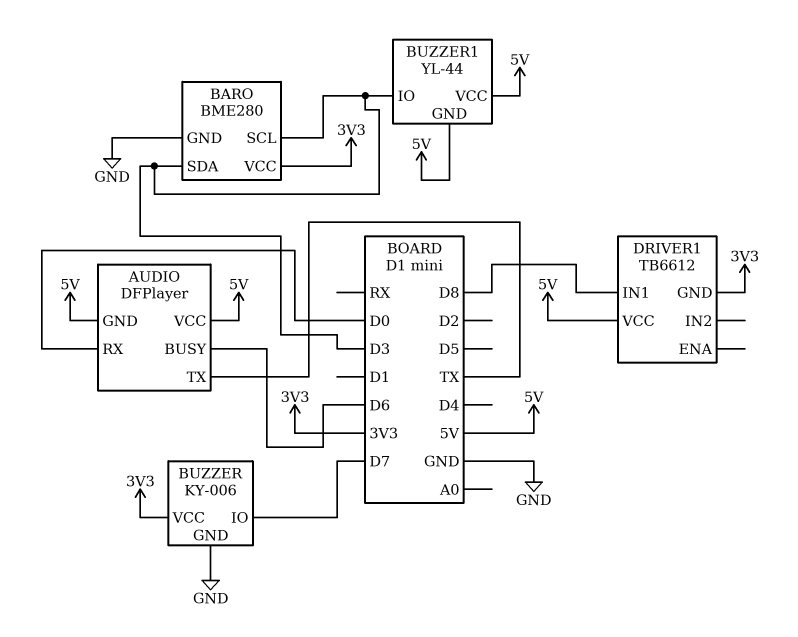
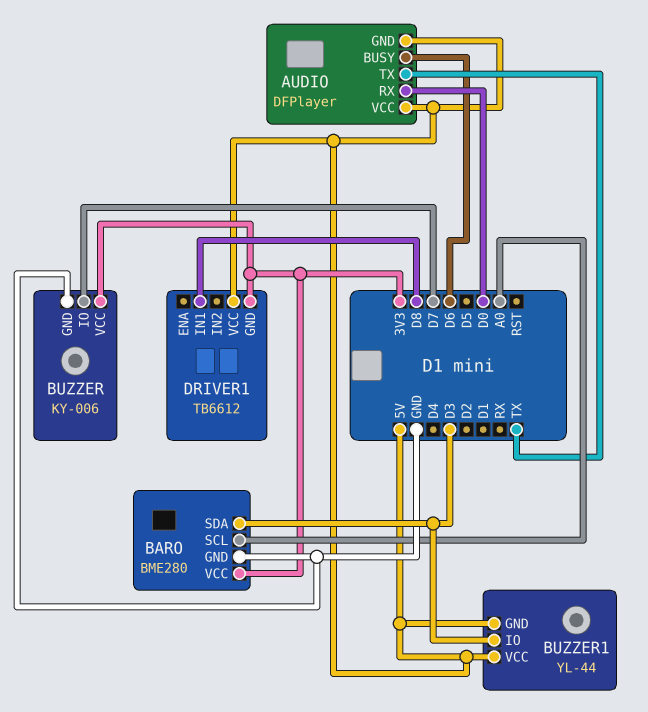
BARO pin SCL: D3 -> A0

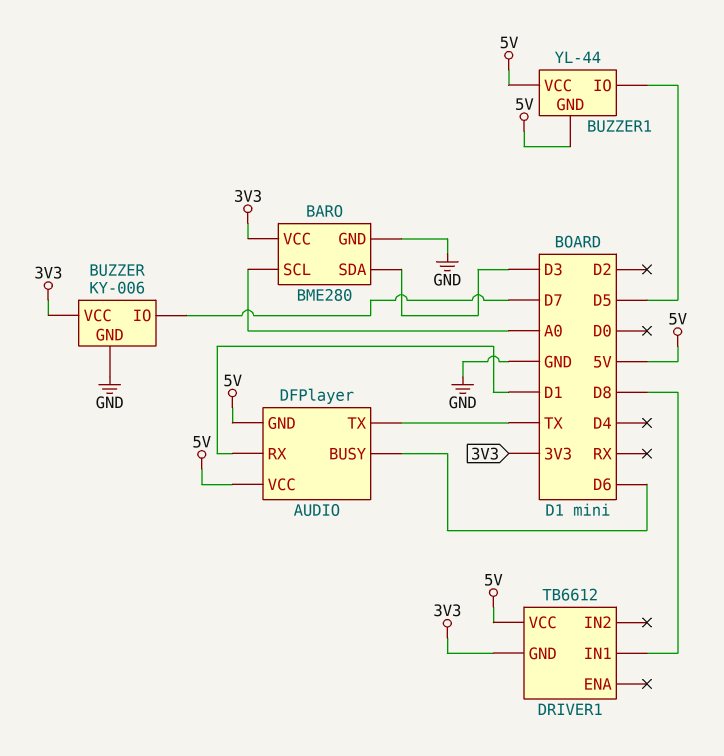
AUDIO pin RX: D0 -> D1
BUZZER1 pin IO: D3 -> D5

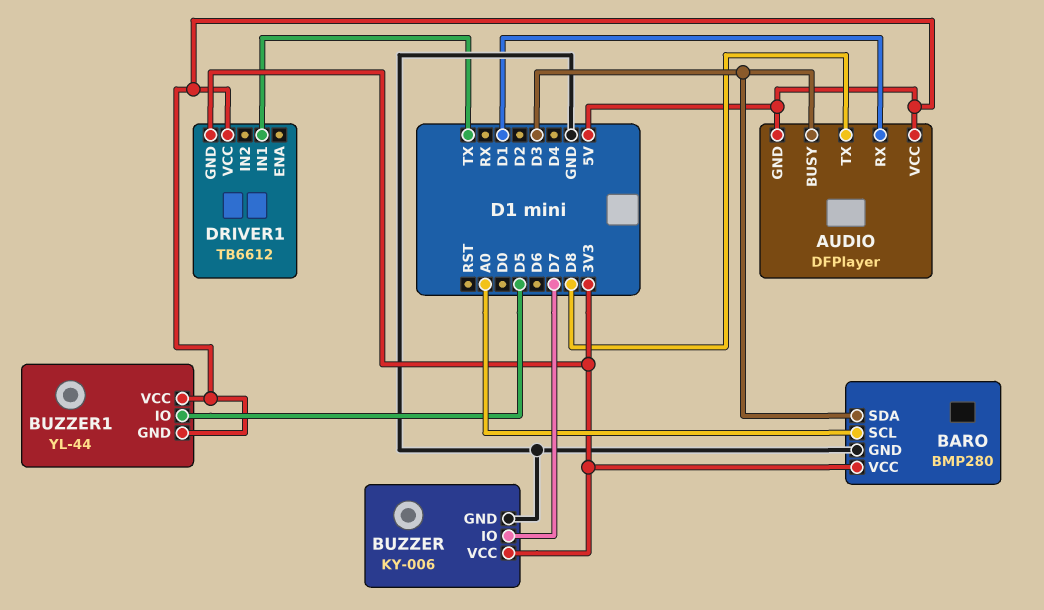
AUDIO pin BUSY: D6 -> D3
AUDIO pin TX: TX -> D8
BARO: BME280 -> BMP280
DRIVER1 pin IN1: D8 -> TX

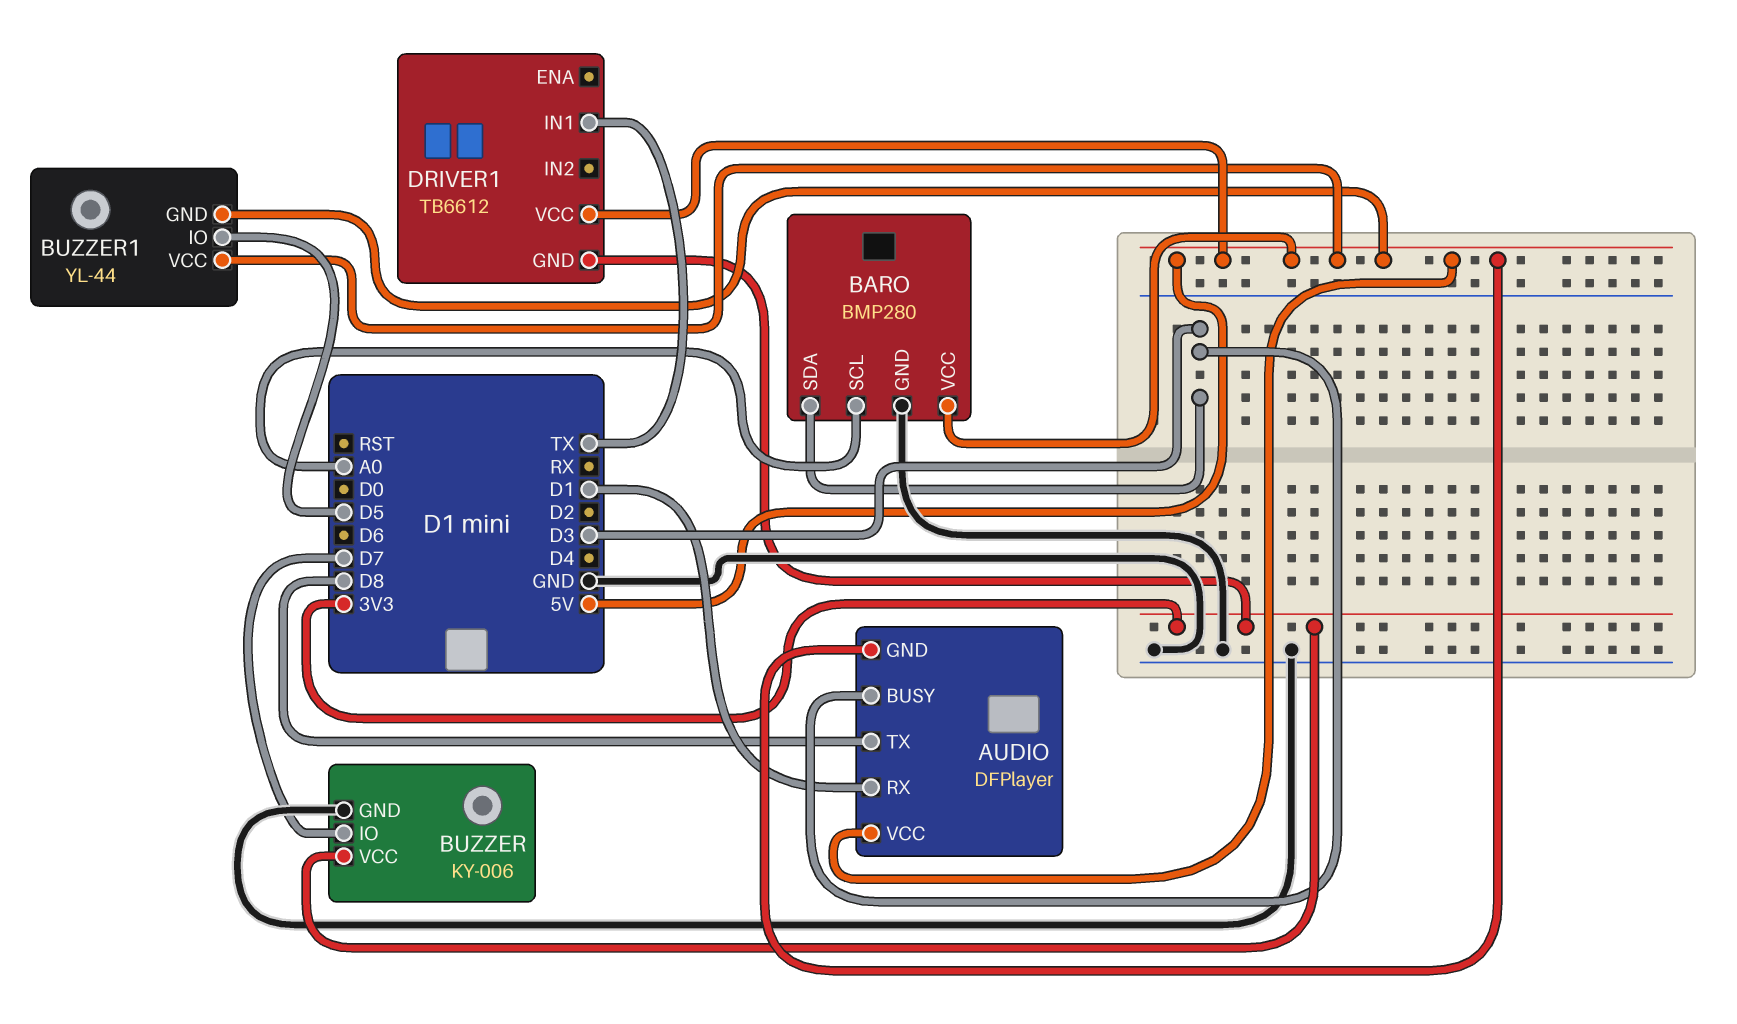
BARO pin VCC: 3V3 -> 5V

